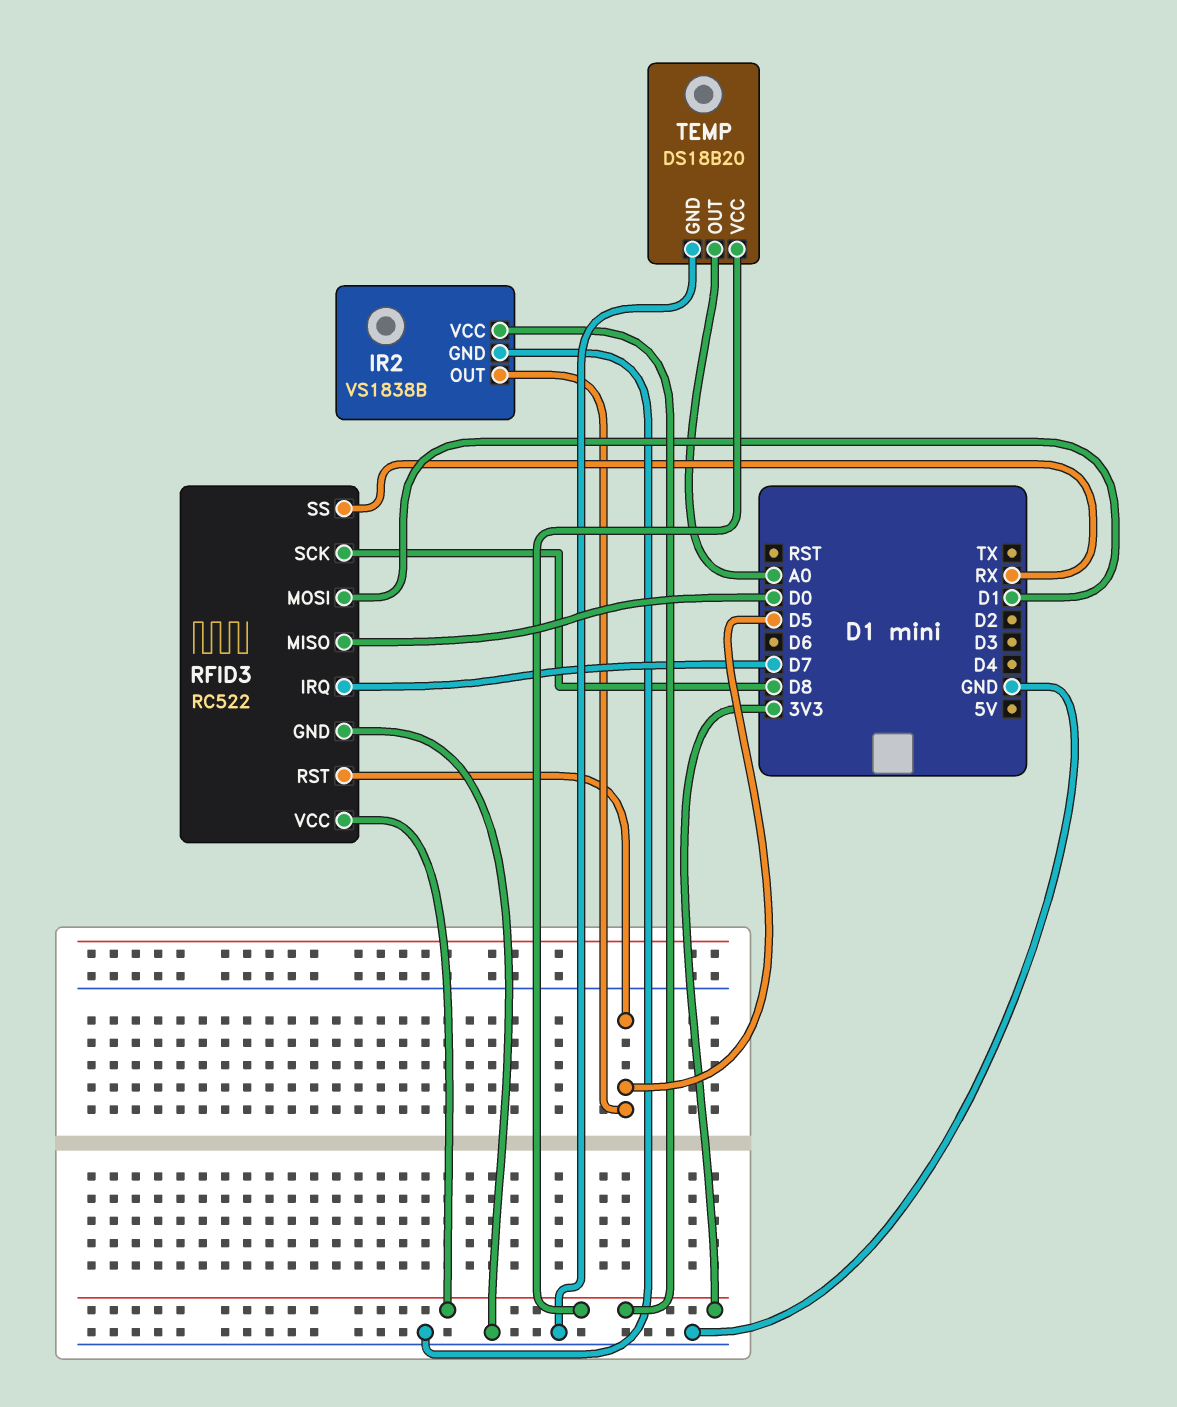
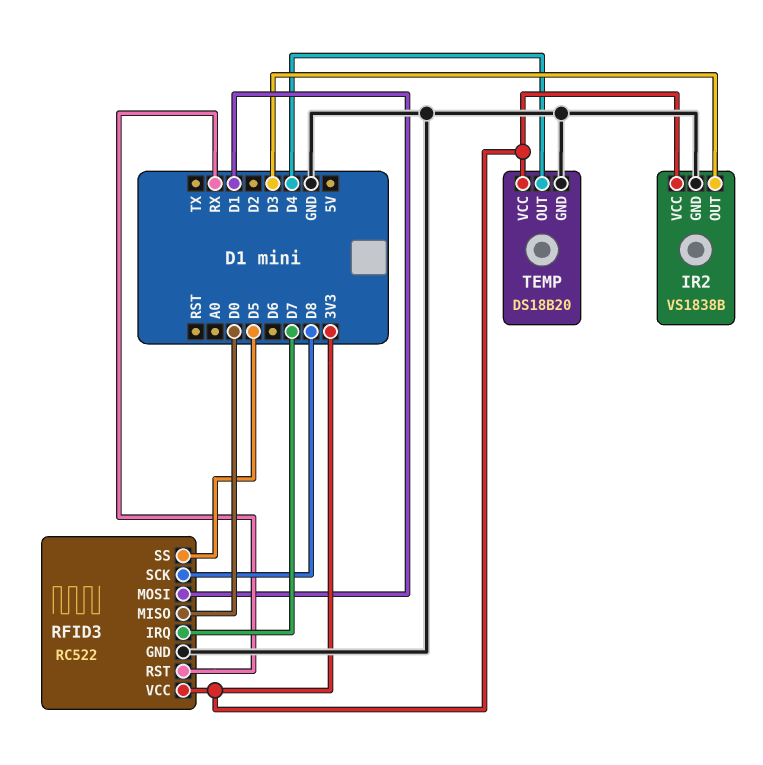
IR2 pin OUT: D5 -> D3
RFID3 pin RST: D5 -> RX
RFID3 pin SS: RX -> D5
TEMP pin OUT: A0 -> D4

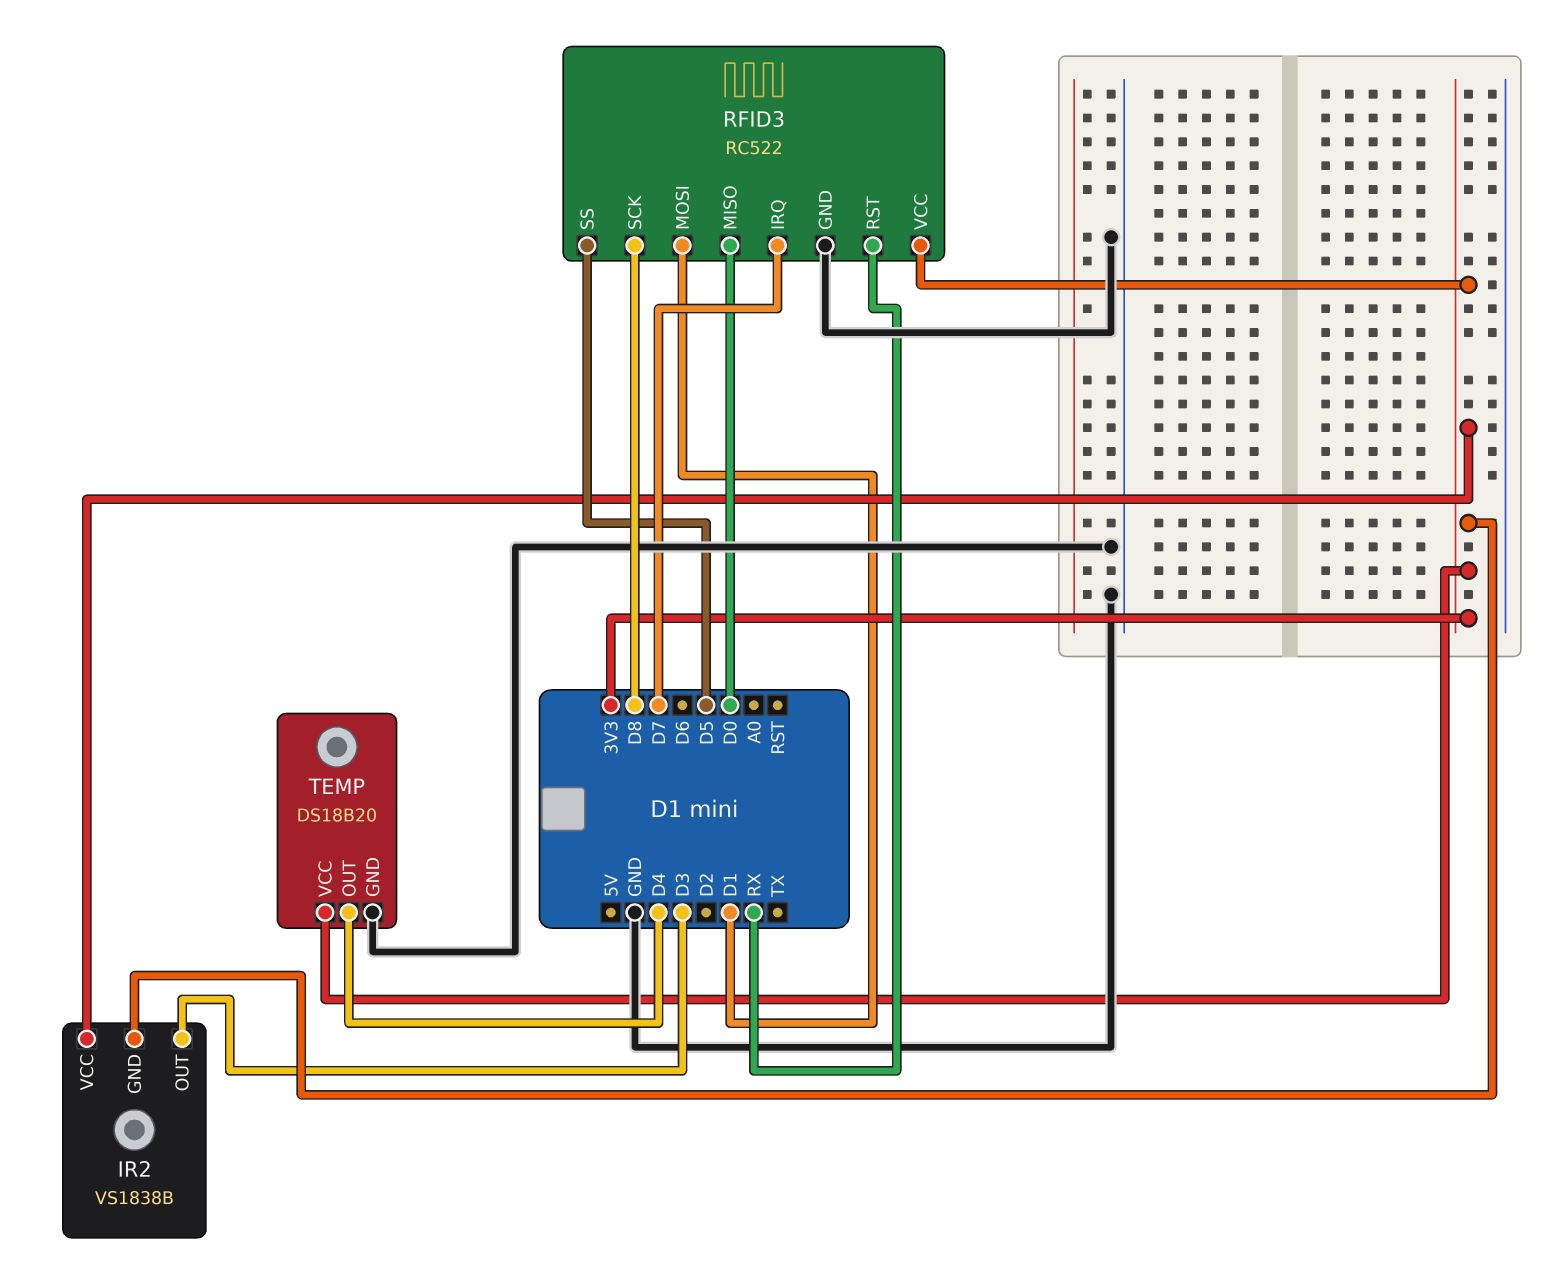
IR2 pin GND: GND -> 3V3

